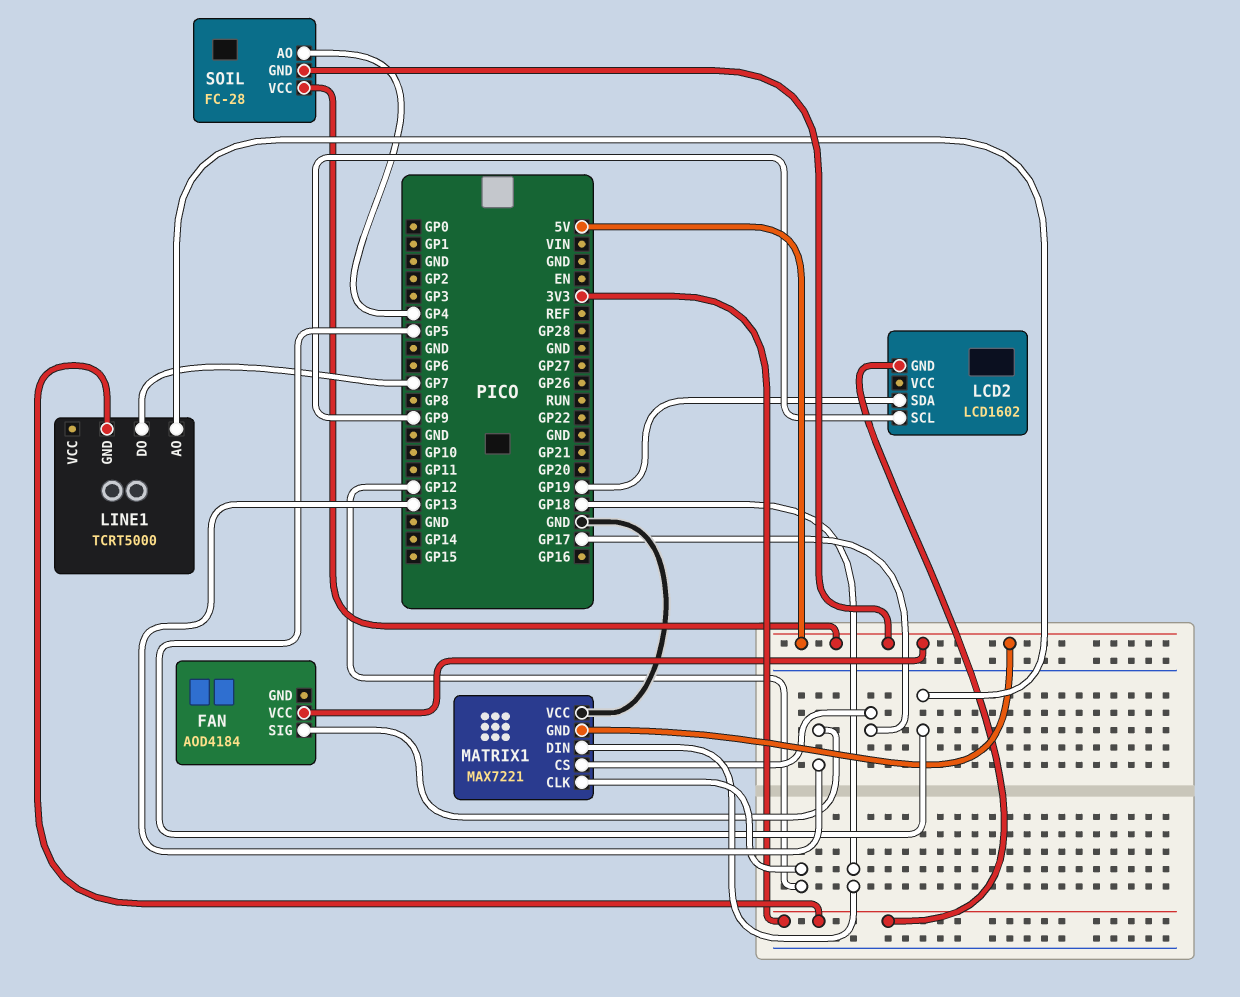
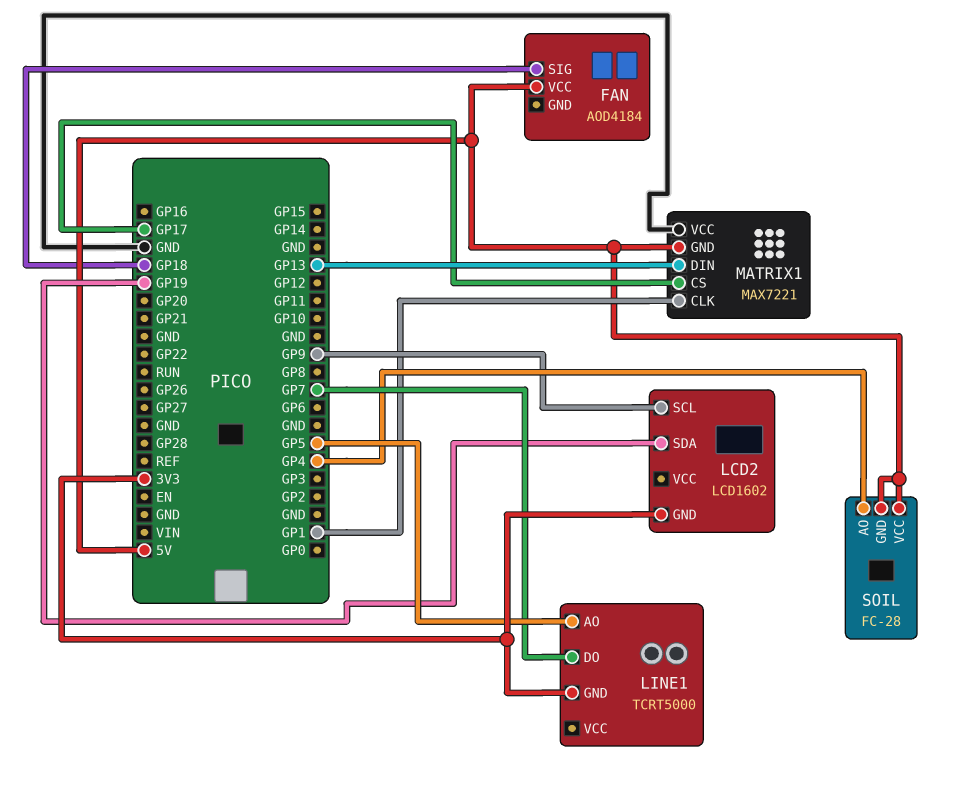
FAN pin SIG: GP13 -> GP18
MATRIX1 pin CLK: GP12 -> GP1
MATRIX1 pin DIN: GP18 -> GP13

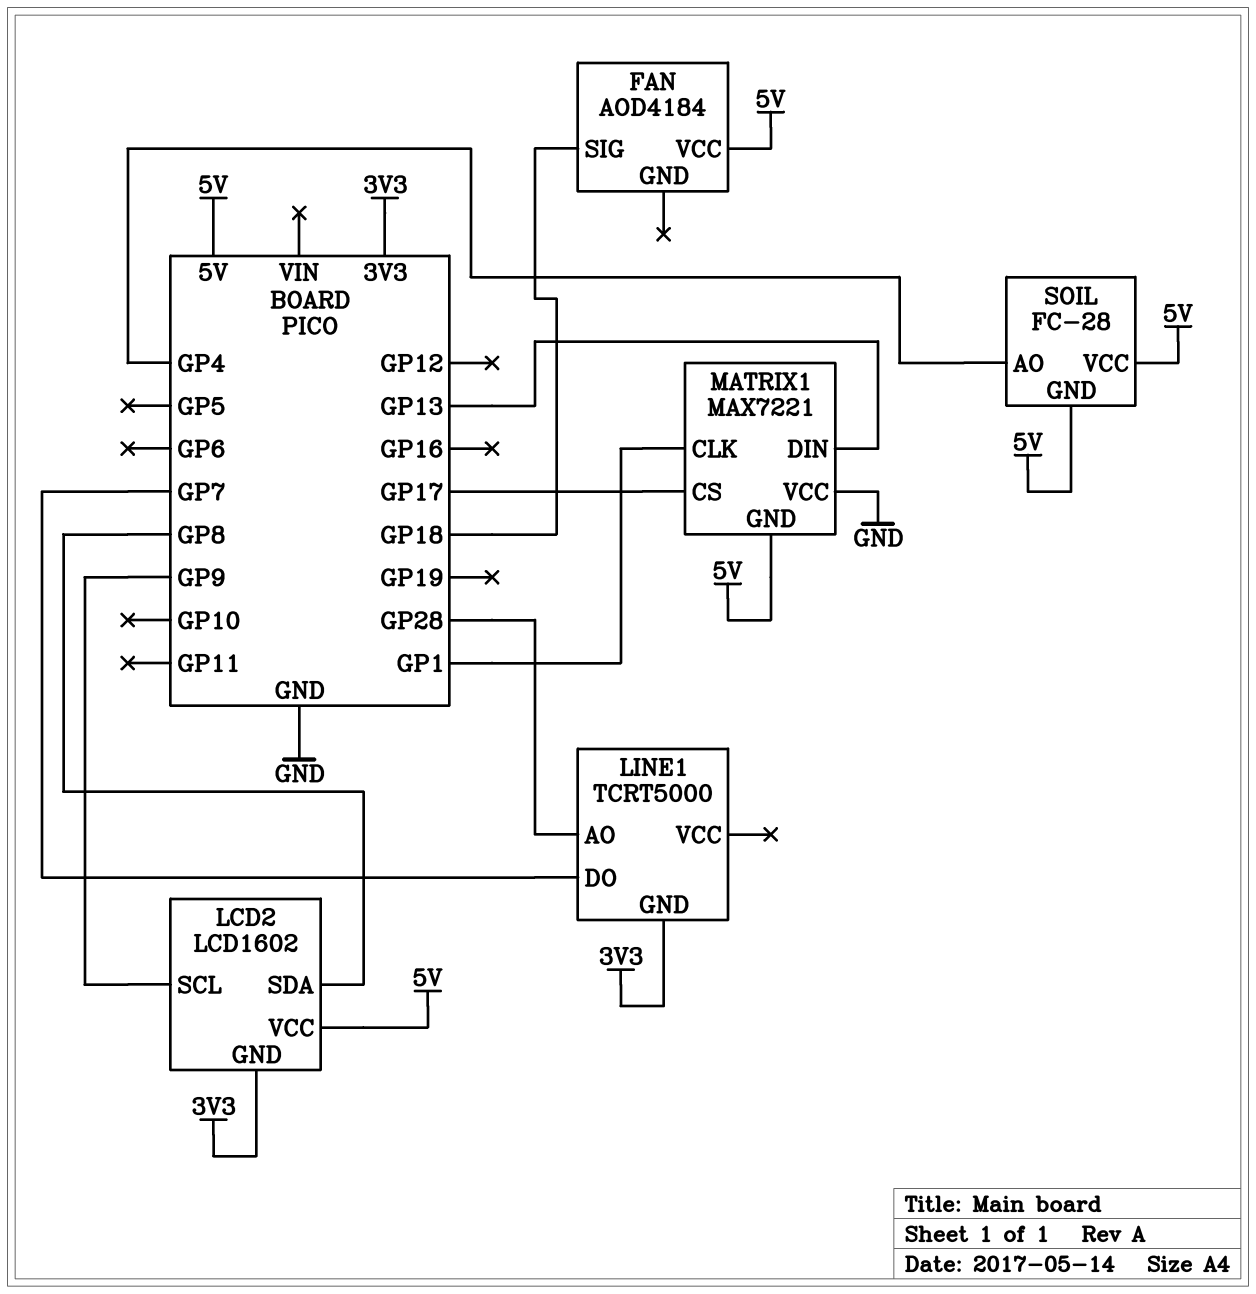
LCD2 pin SDA: GP19 -> GP8
LCD2 pin VCC: none -> 5V
LINE1 pin AO: GP5 -> GP28

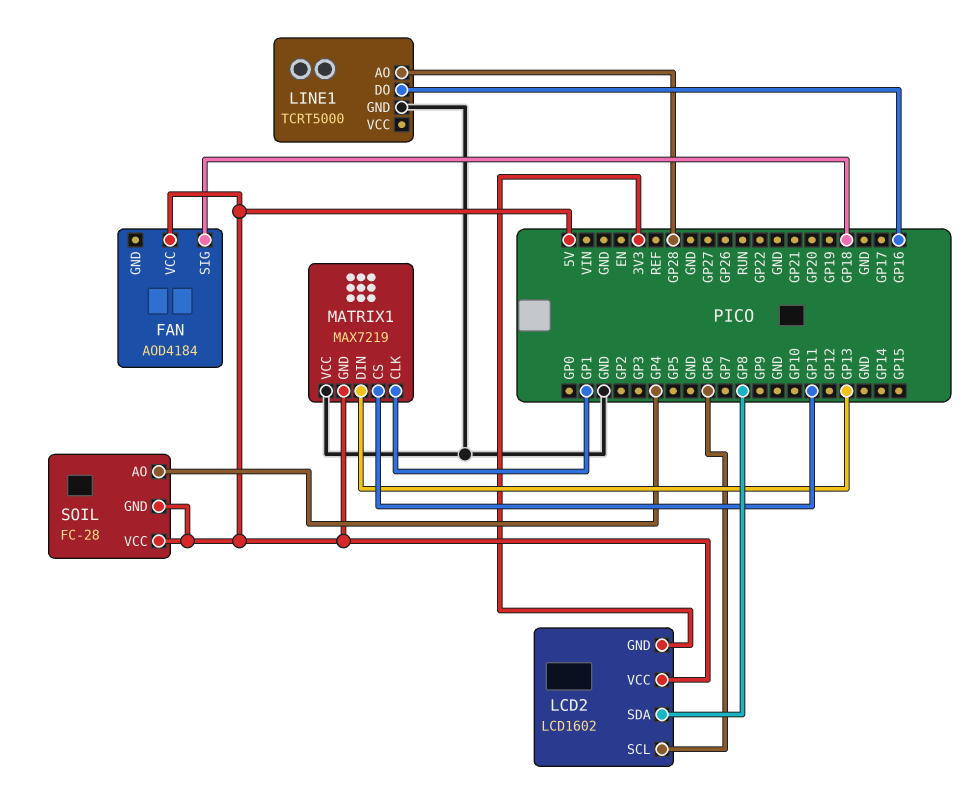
LCD2 pin SCL: GP9 -> GP6
LINE1 pin DO: GP7 -> GP16
LINE1 pin GND: 3V3 -> GND
MATRIX1: MAX7221 -> MAX7219
MATRIX1 pin CS: GP17 -> GP11

